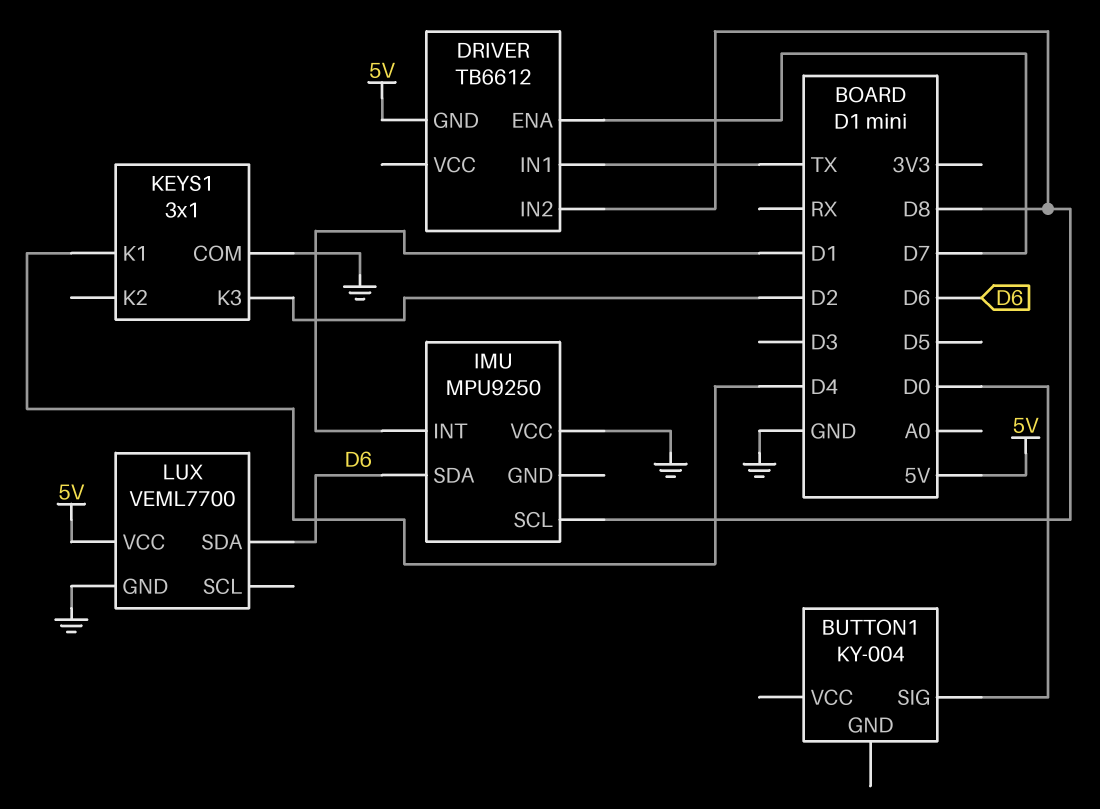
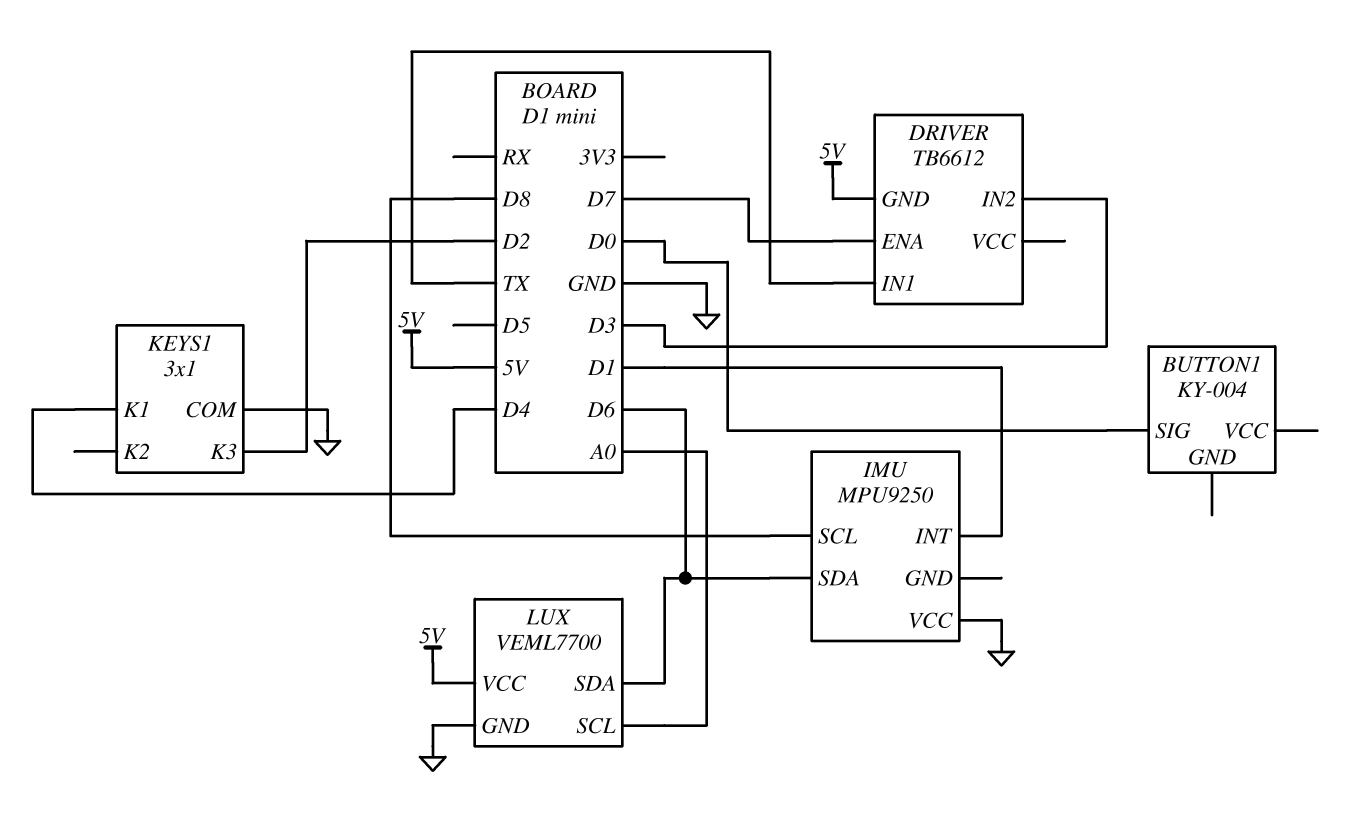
DRIVER pin IN2: D8 -> D3
LUX pin SCL: none -> A0

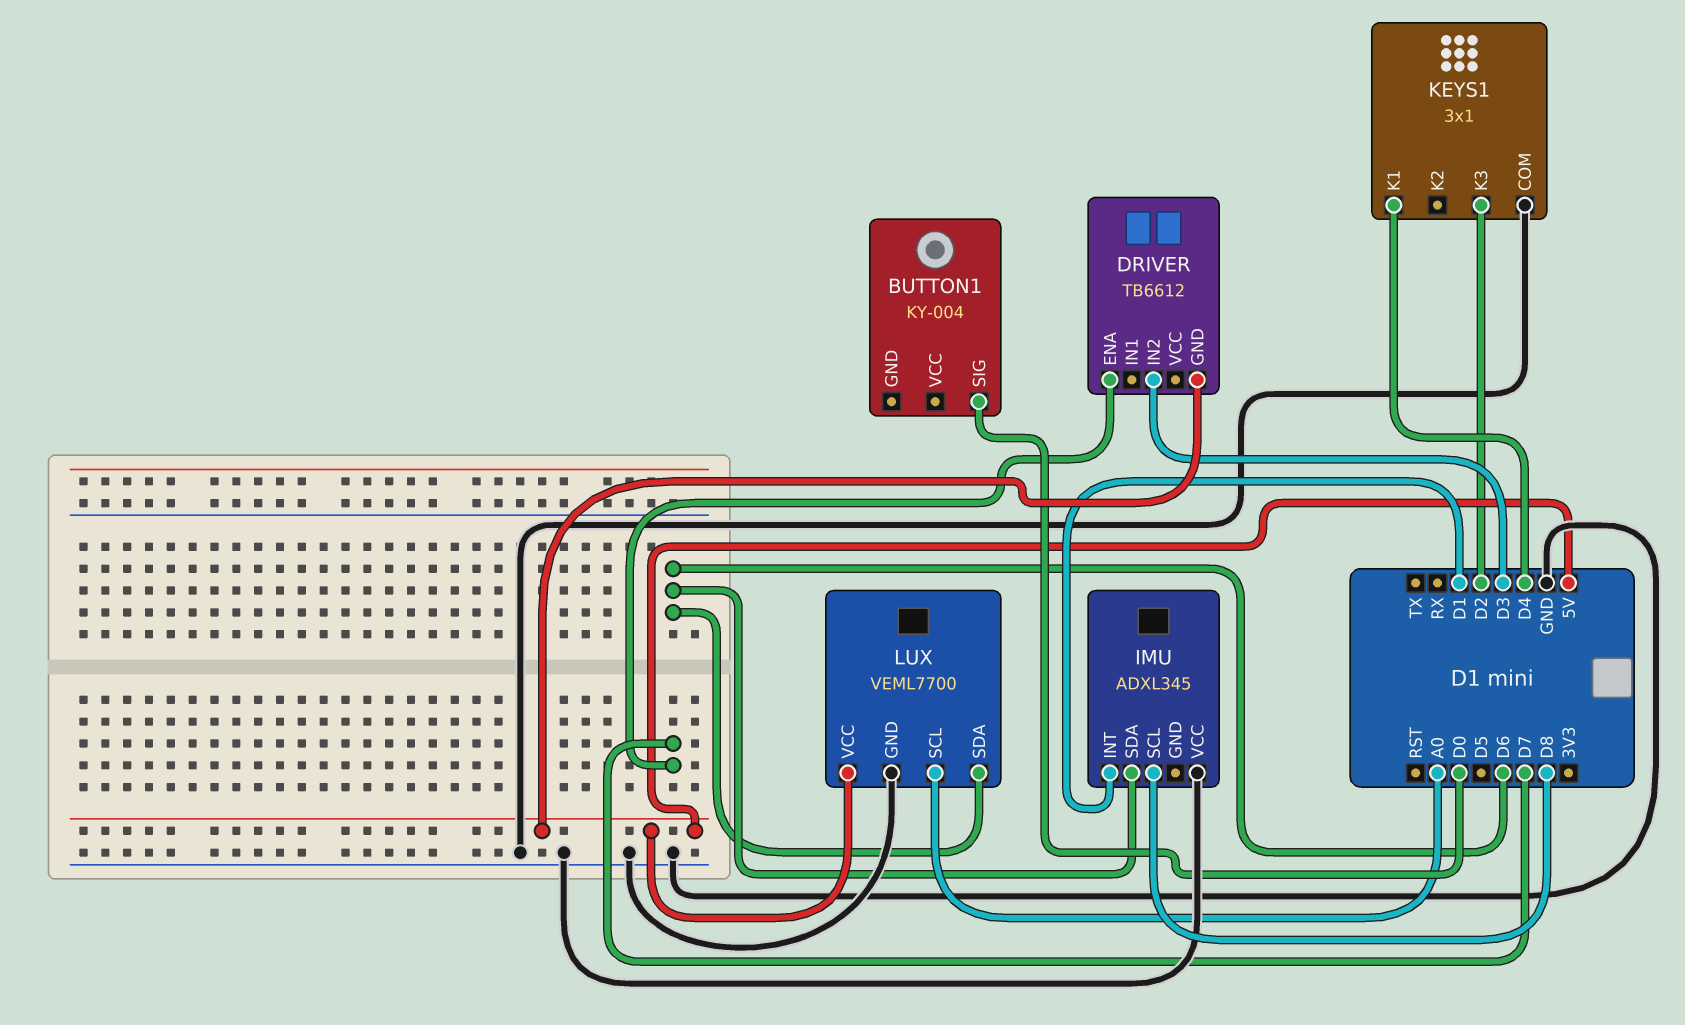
DRIVER pin IN1: TX -> none
IMU: MPU9250 -> ADXL345

